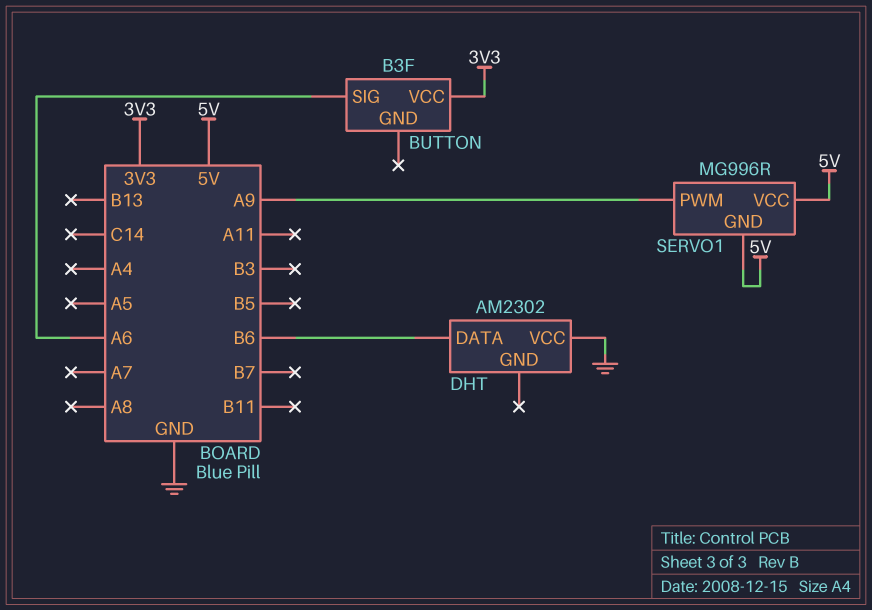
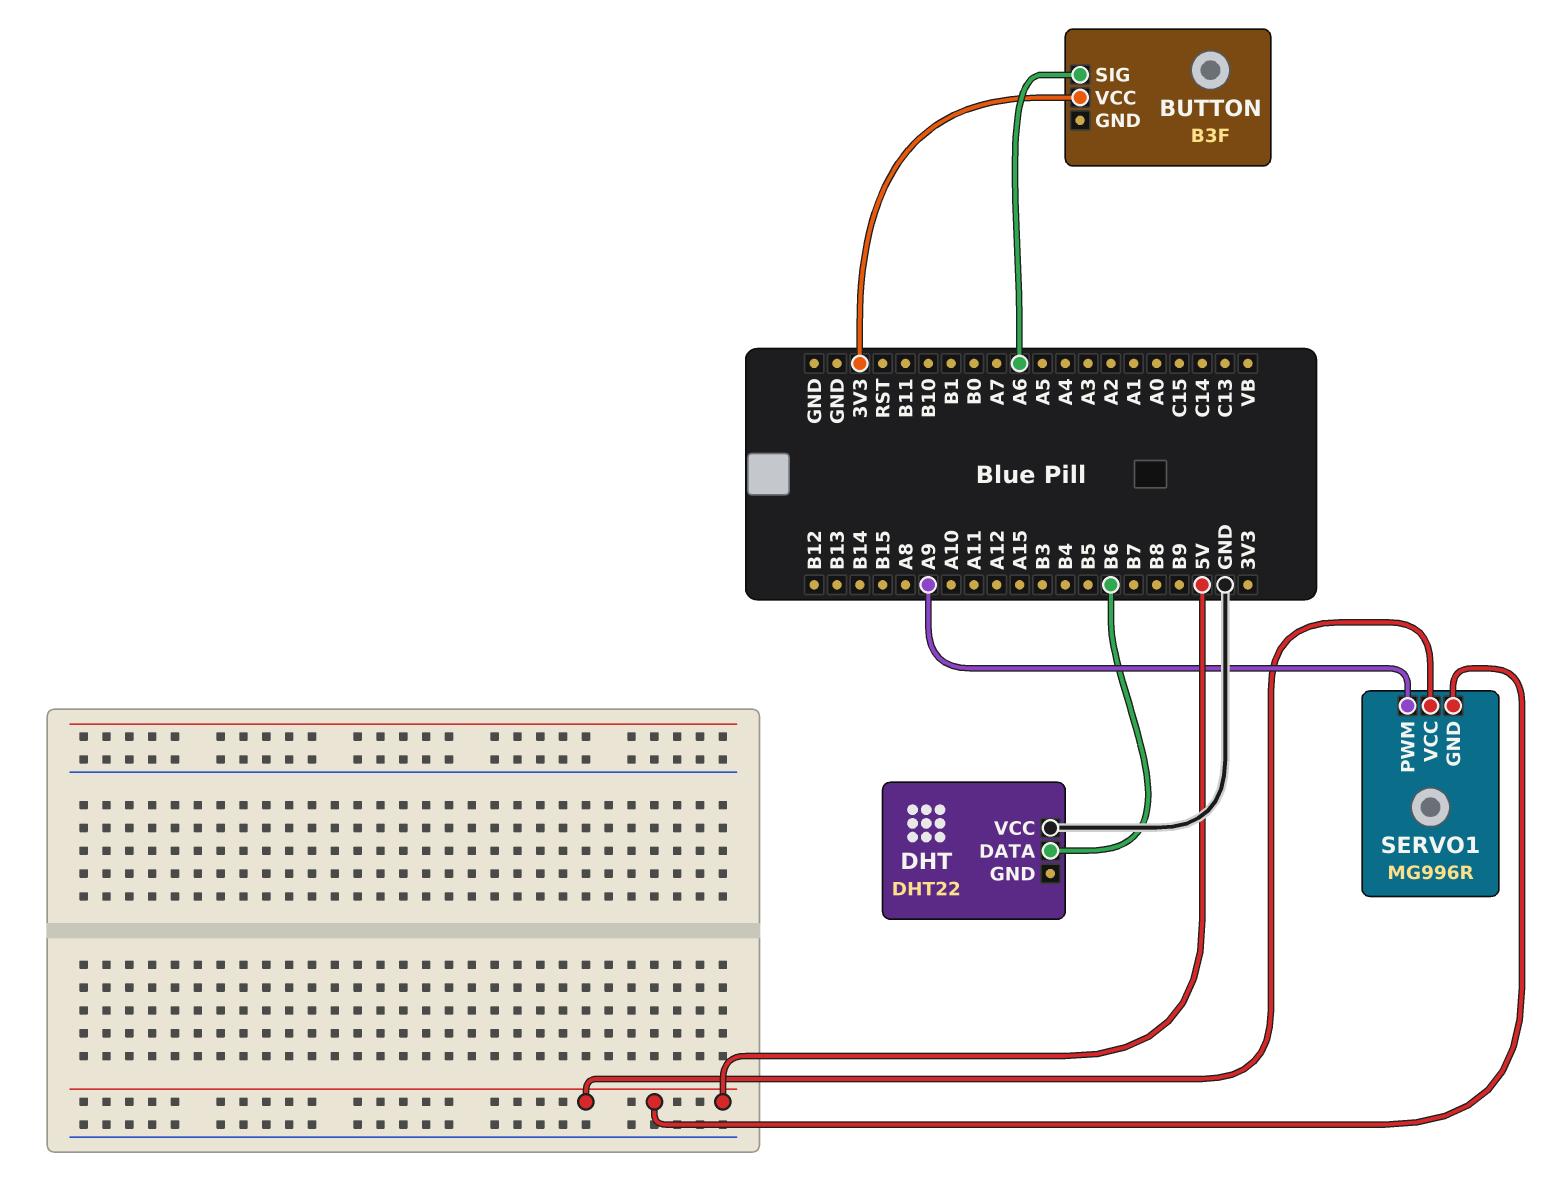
DHT: AM2302 -> DHT22

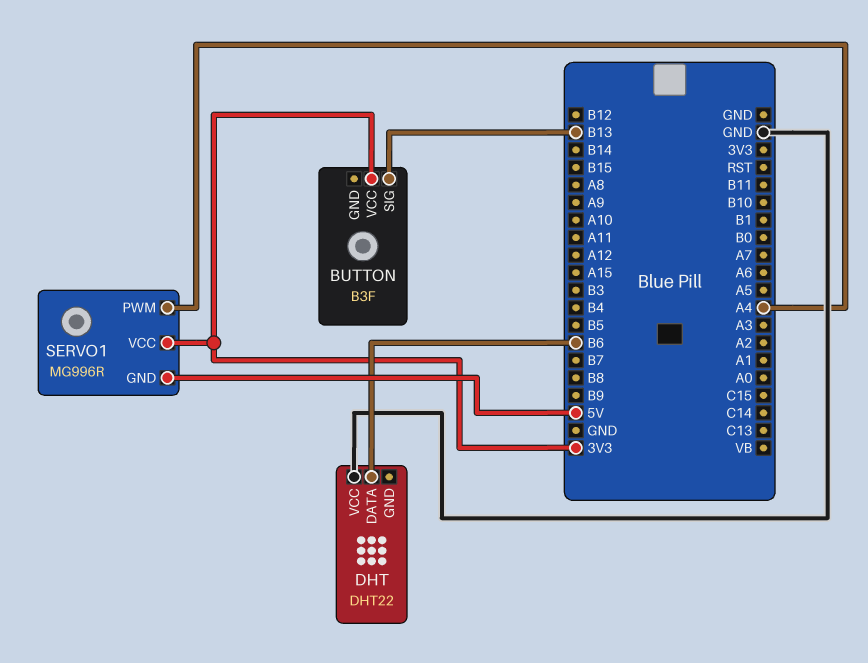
BUTTON pin SIG: A6 -> B13
SERVO1 pin PWM: A9 -> A4
SERVO1 pin VCC: 5V -> 3V3

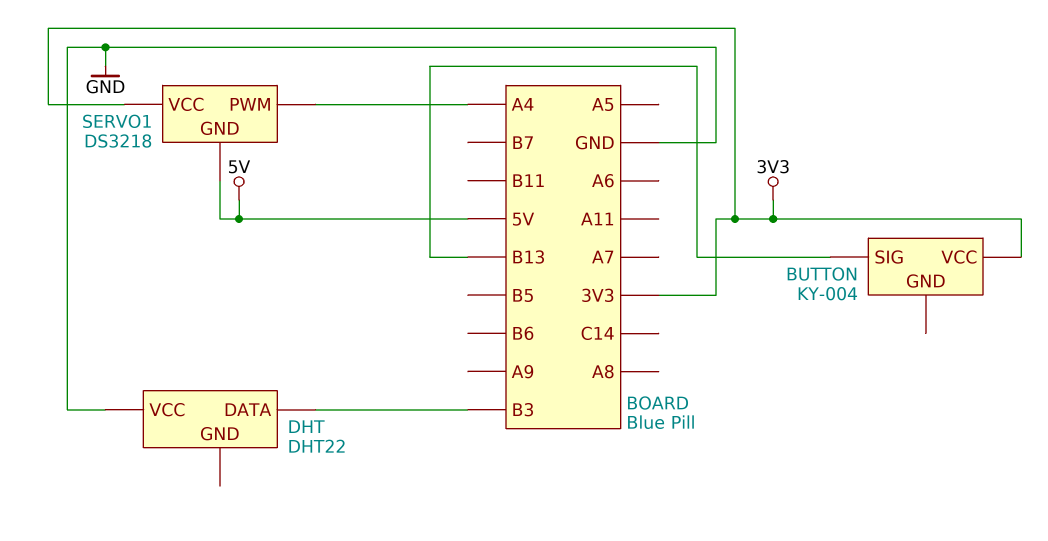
BUTTON: B3F -> KY-004
DHT pin DATA: B6 -> B3
SERVO1: MG996R -> DS3218

